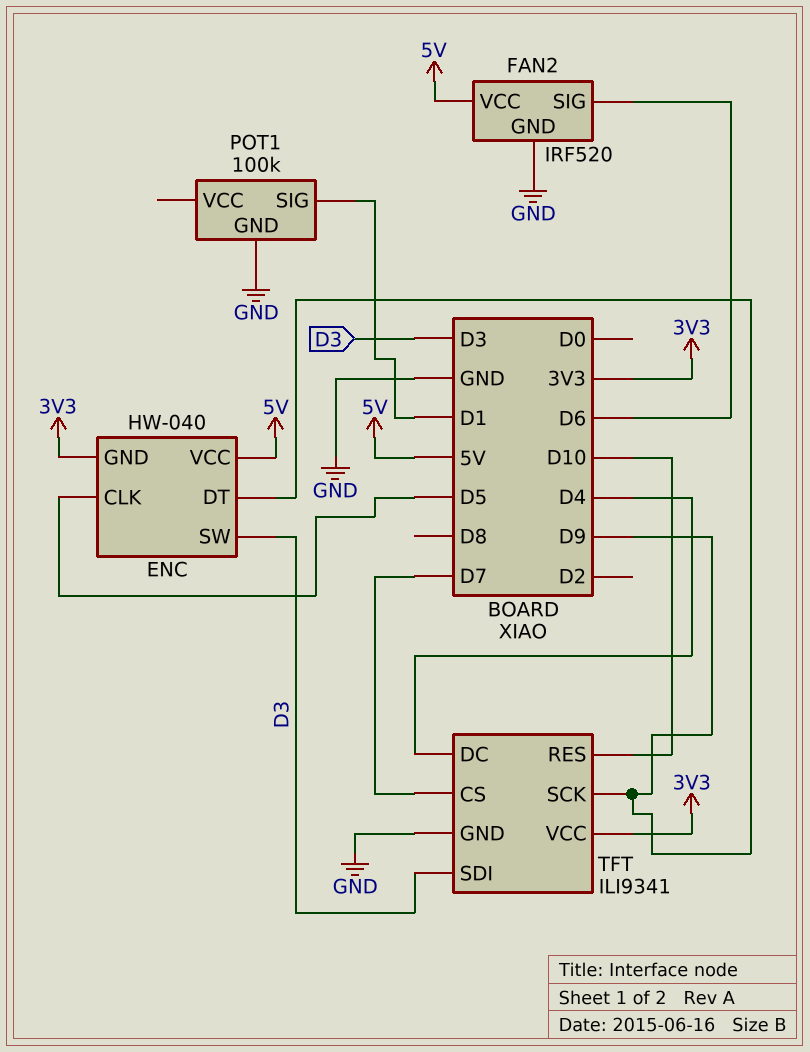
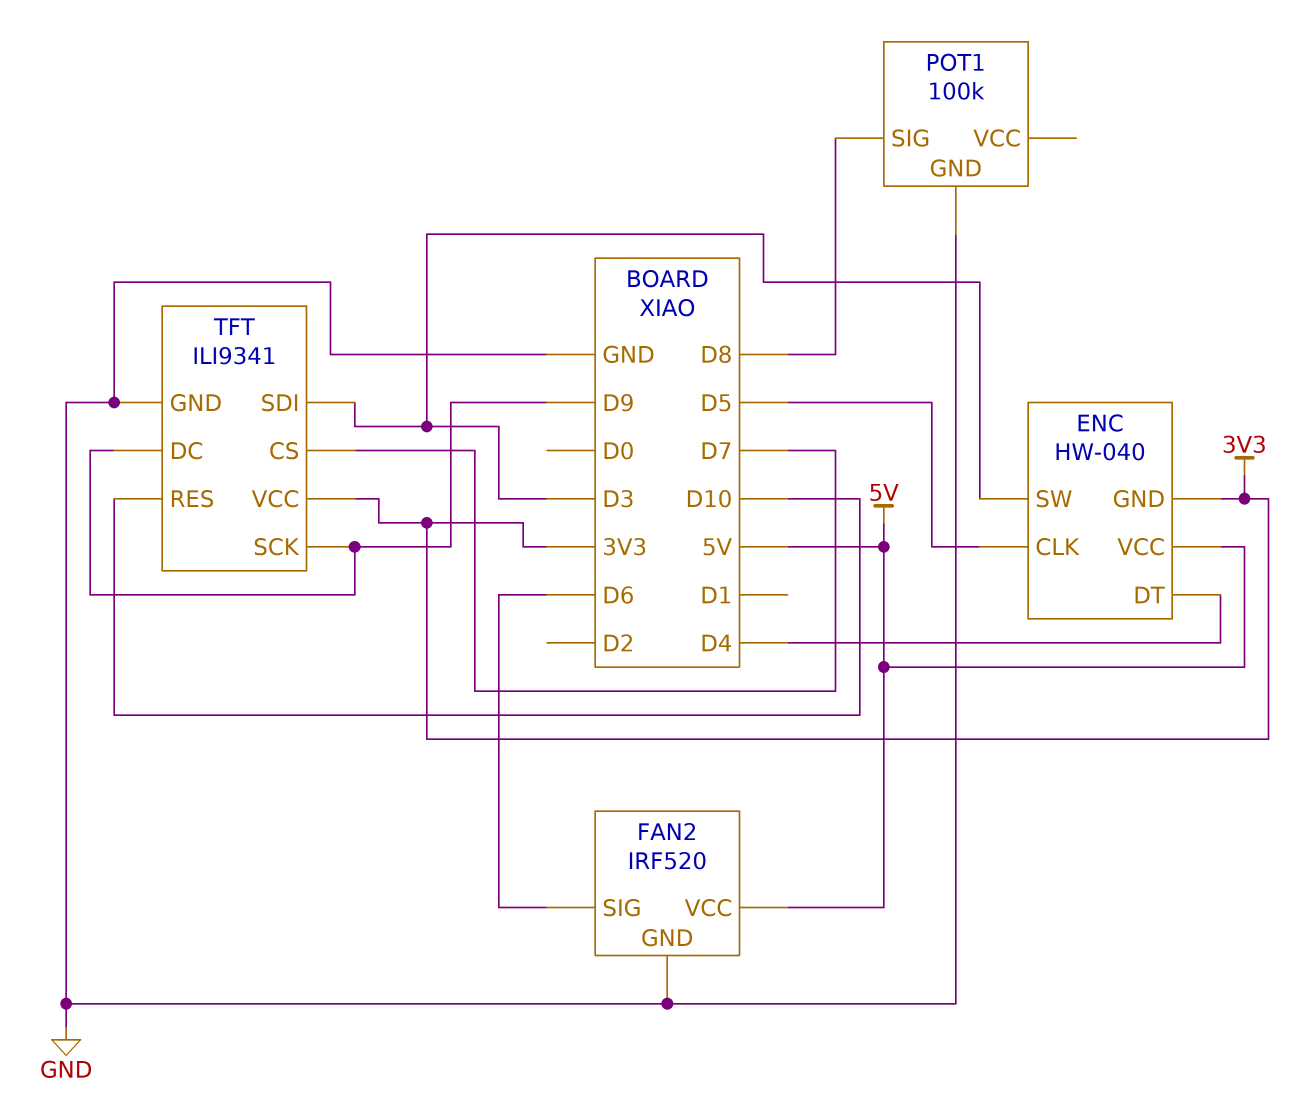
ENC pin DT: D9 -> D4
POT1 pin SIG: D1 -> D8
TFT pin DC: D4 -> D9

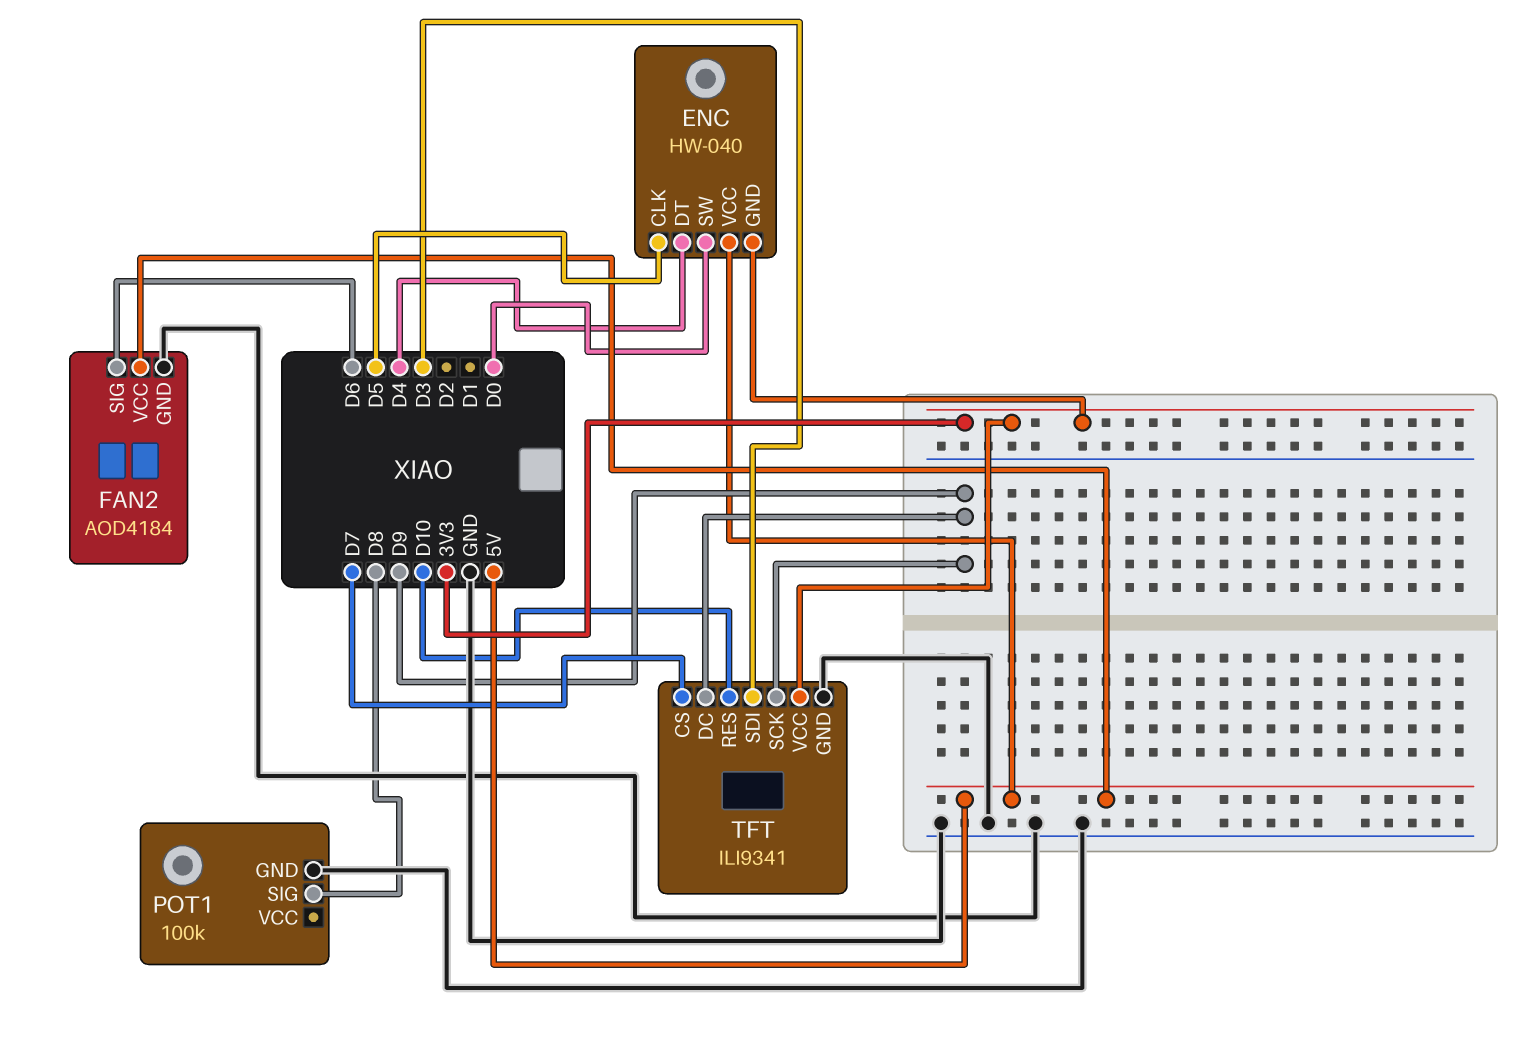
ENC pin SW: D3 -> D0
FAN2: IRF520 -> AOD4184

